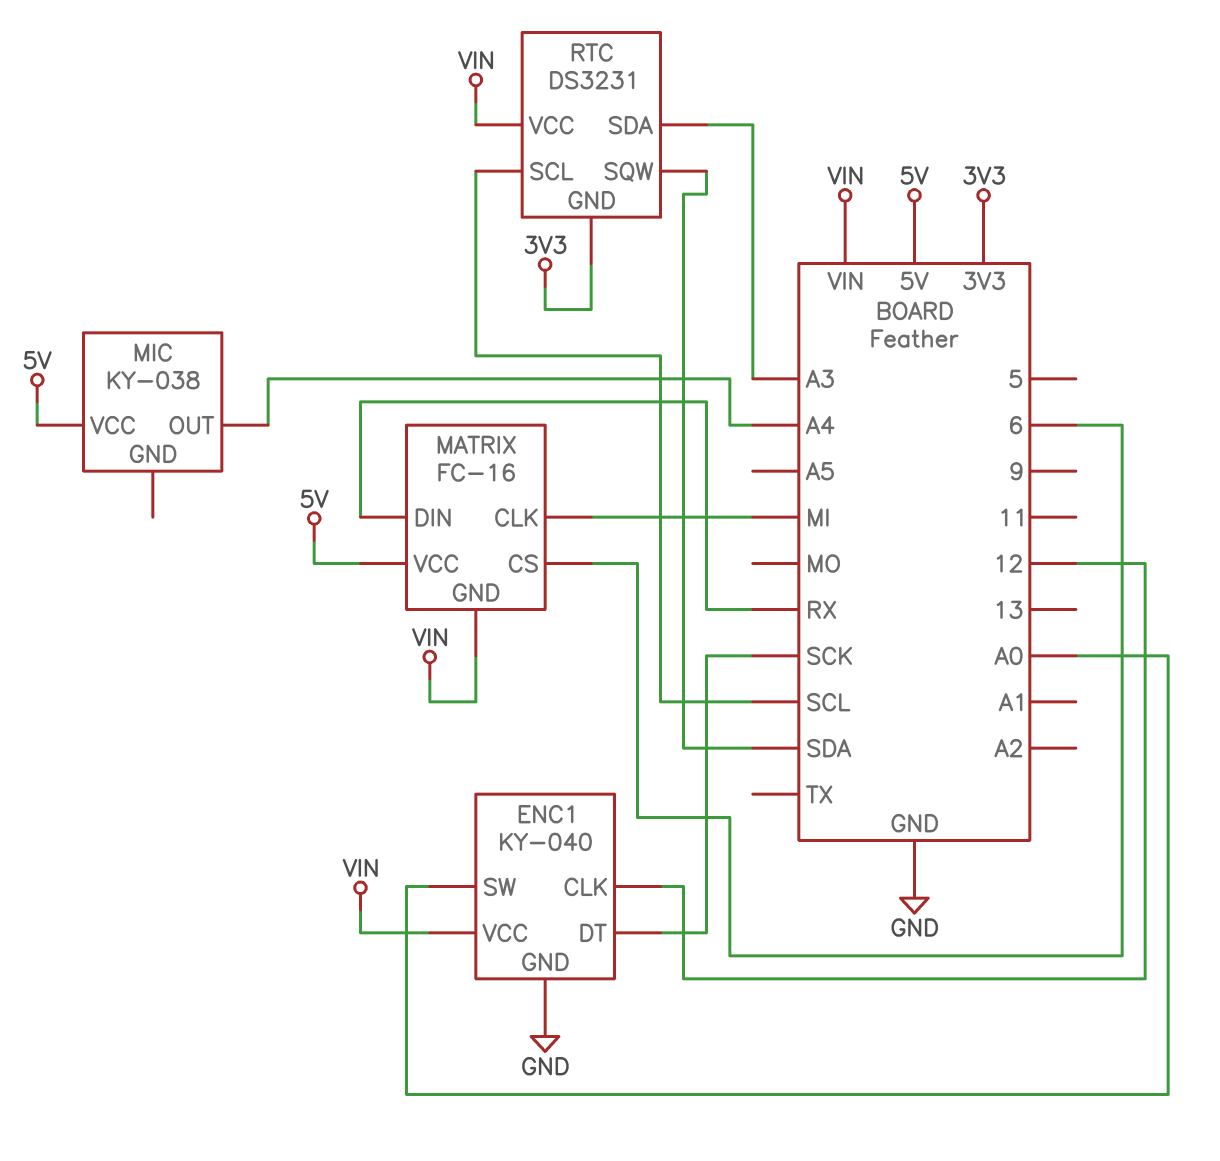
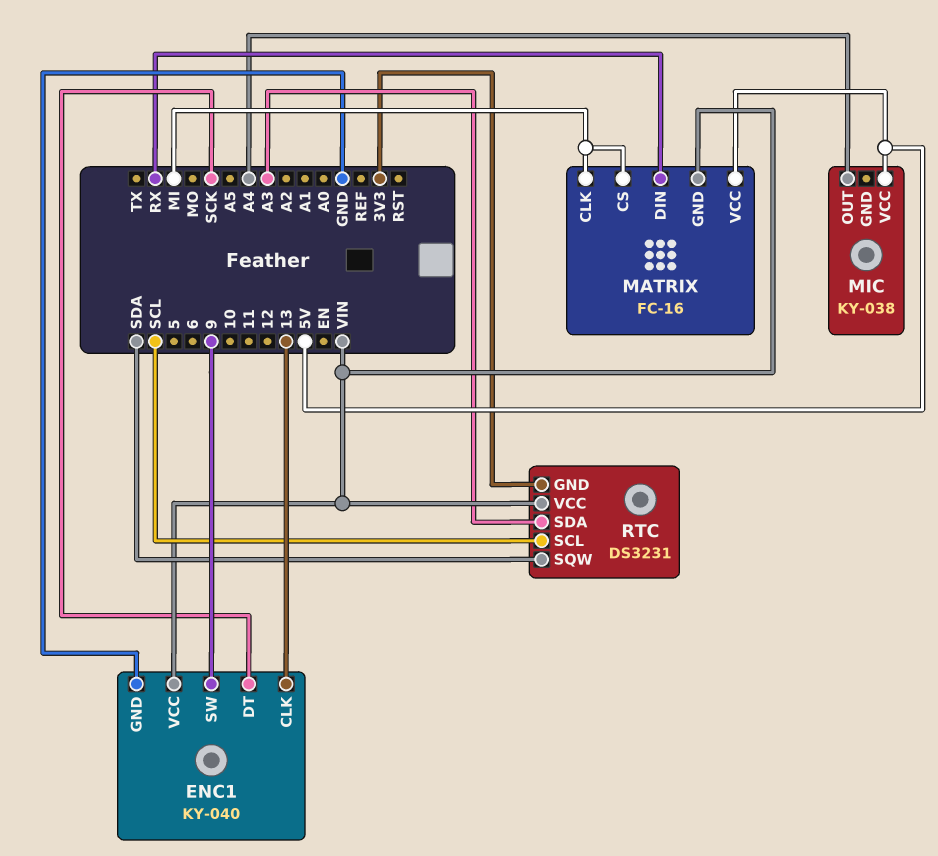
ENC1 pin CLK: 12 -> 13
ENC1 pin SW: A0 -> 9
MATRIX pin CS: 6 -> MI

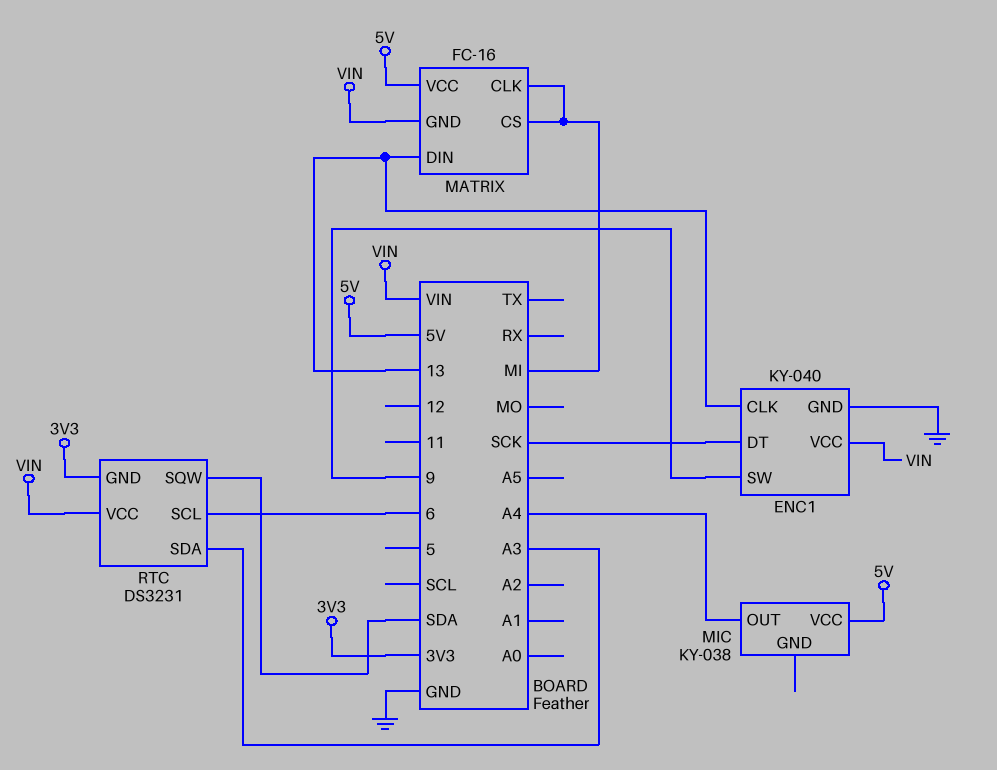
MATRIX pin DIN: RX -> 13
RTC pin SCL: SCL -> 6

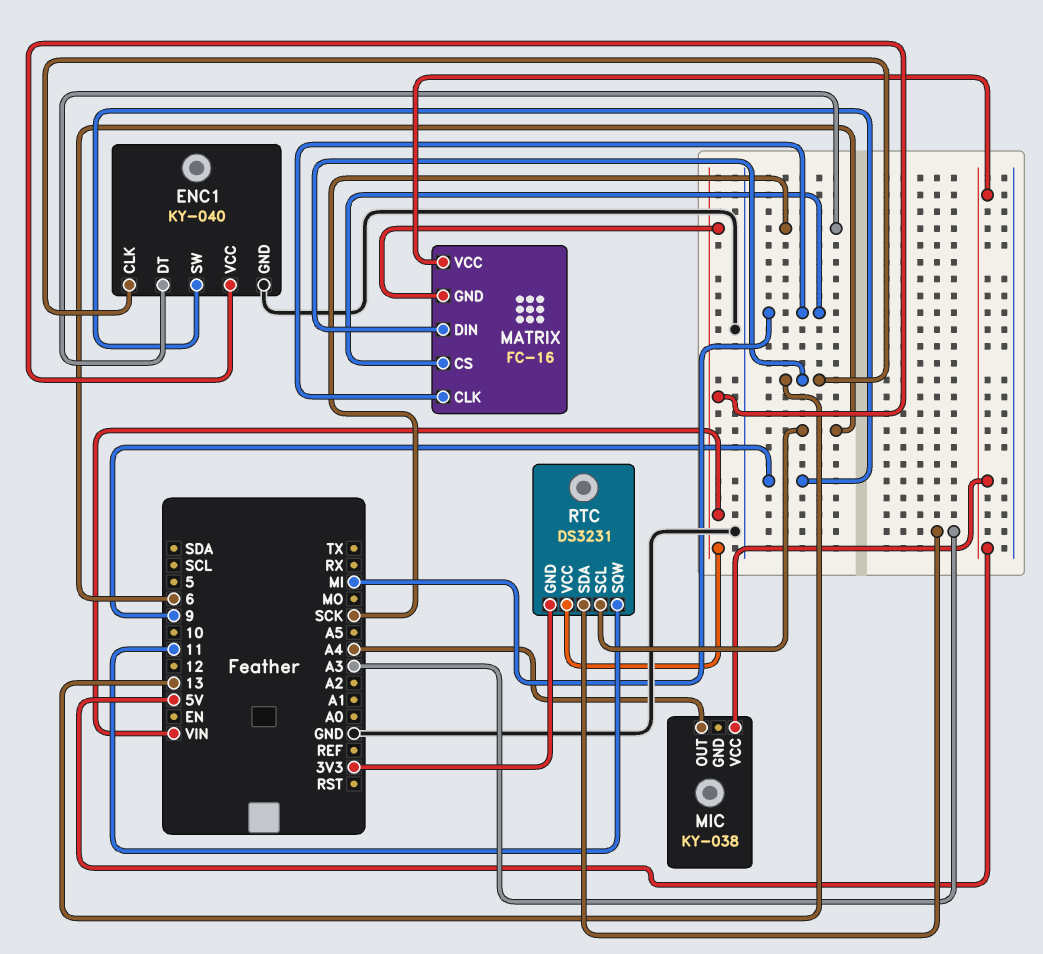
RTC pin SQW: SDA -> 11

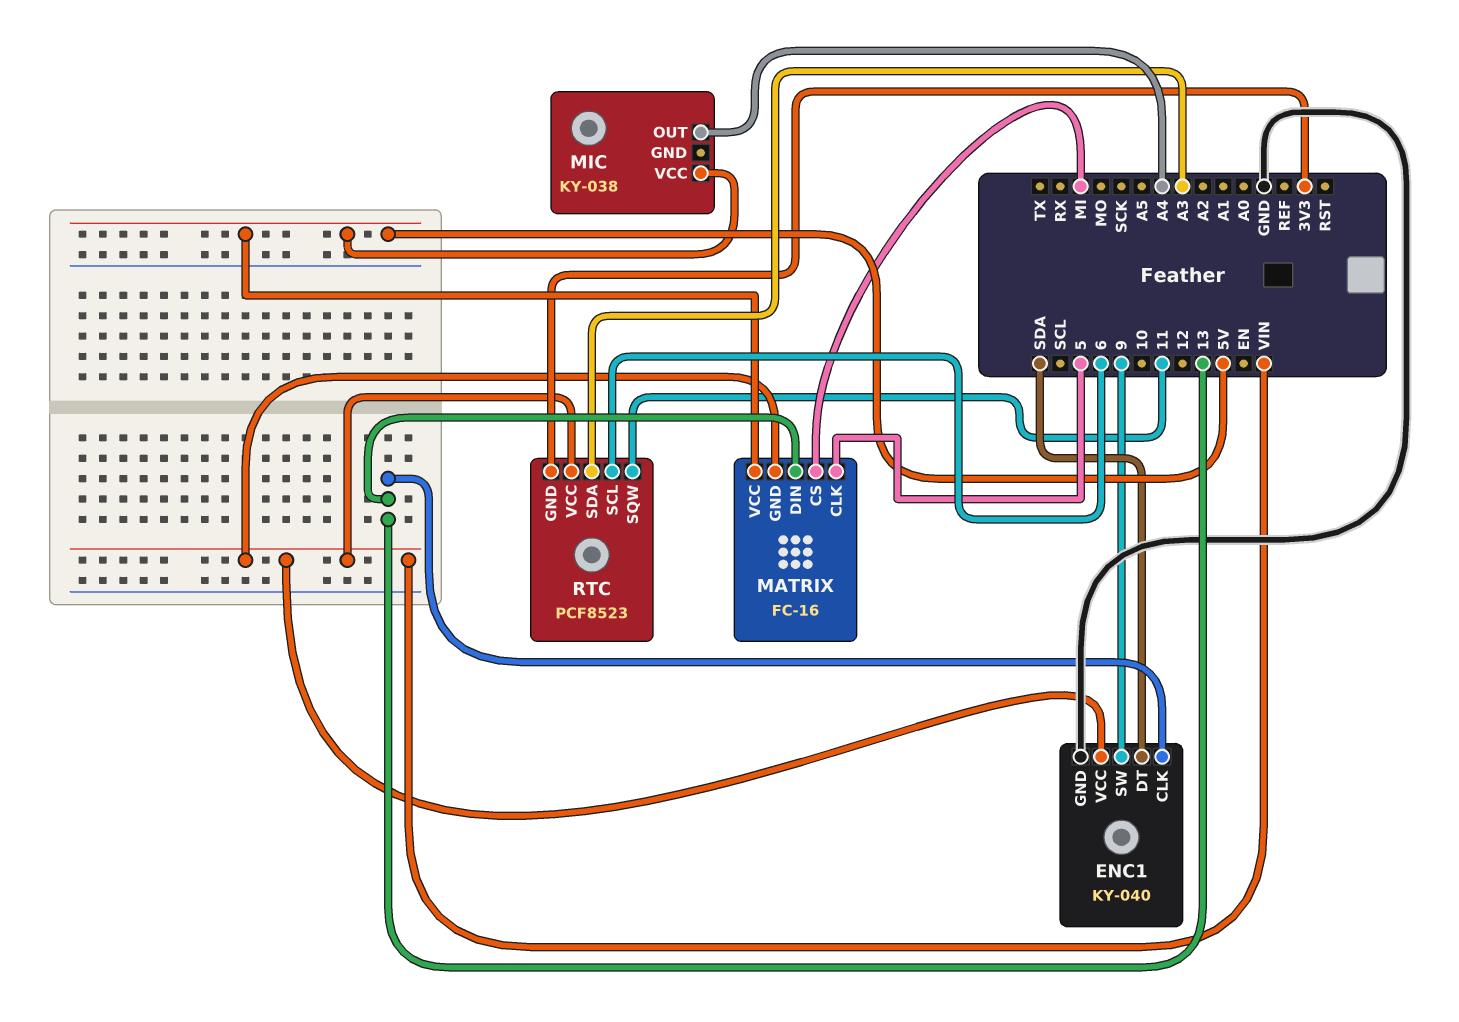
ENC1 pin DT: SCK -> SDA
MATRIX pin CLK: MI -> 5
RTC: DS3231 -> PCF8523

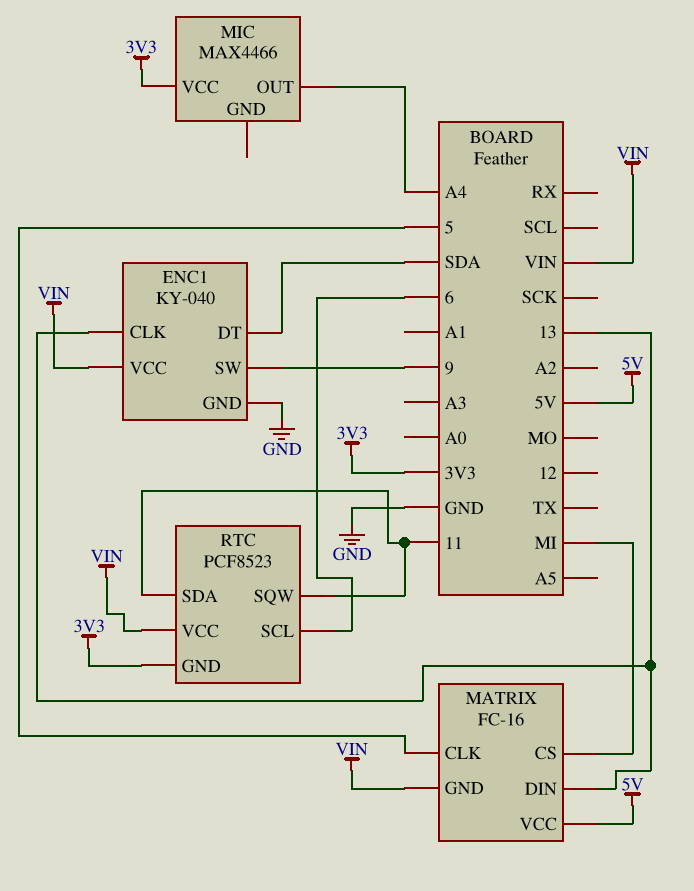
MIC: KY-038 -> MAX4466
MIC pin VCC: 5V -> 3V3
RTC pin SDA: A3 -> 11

